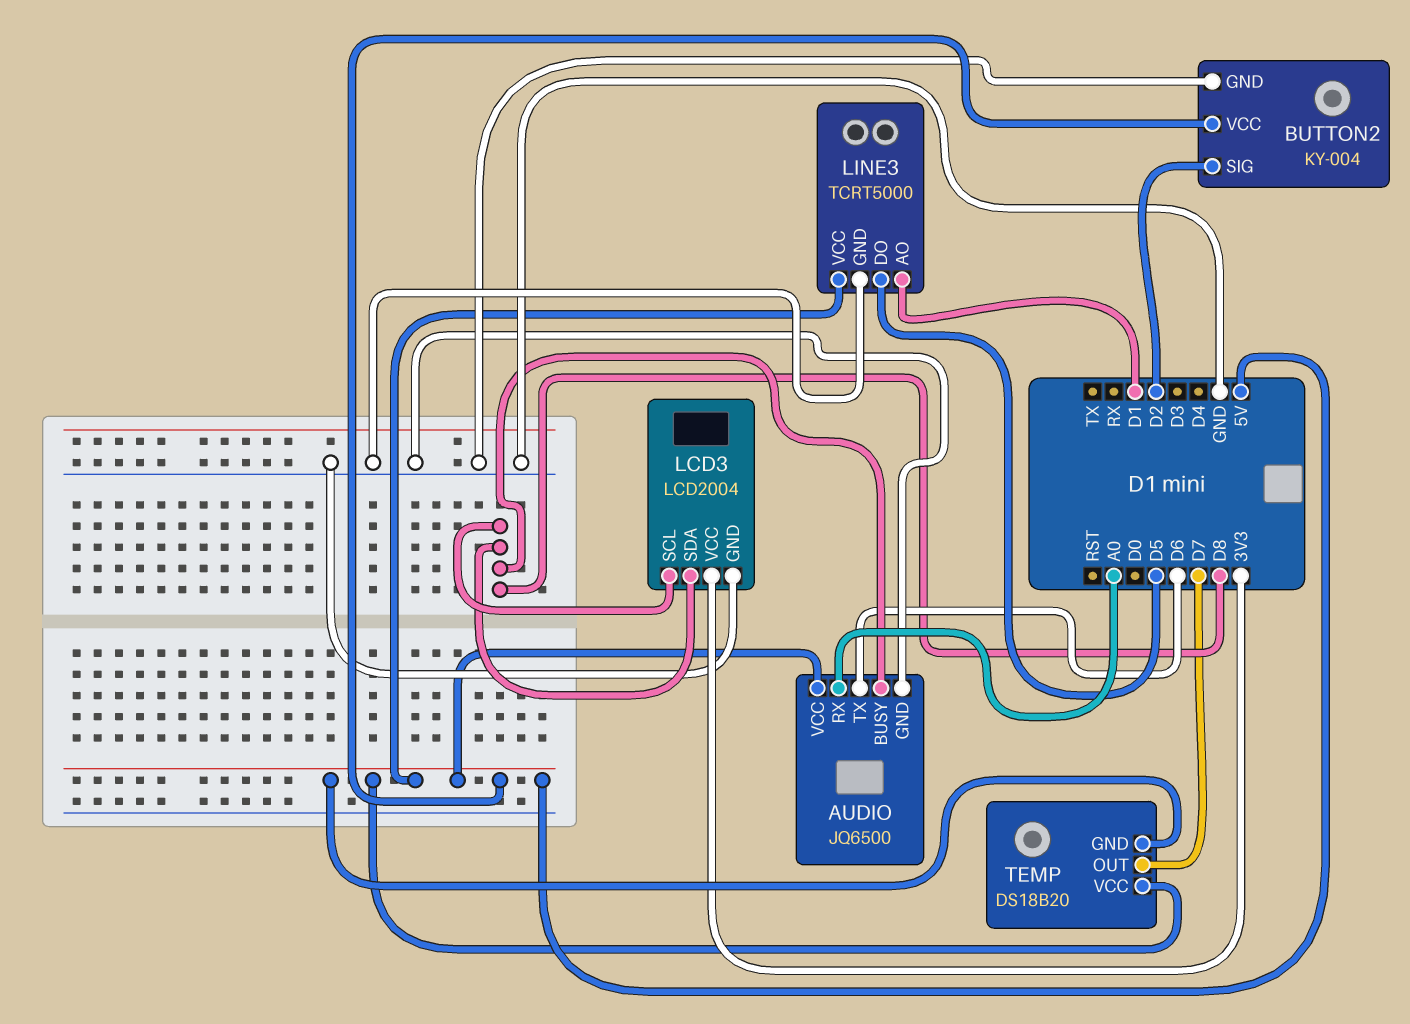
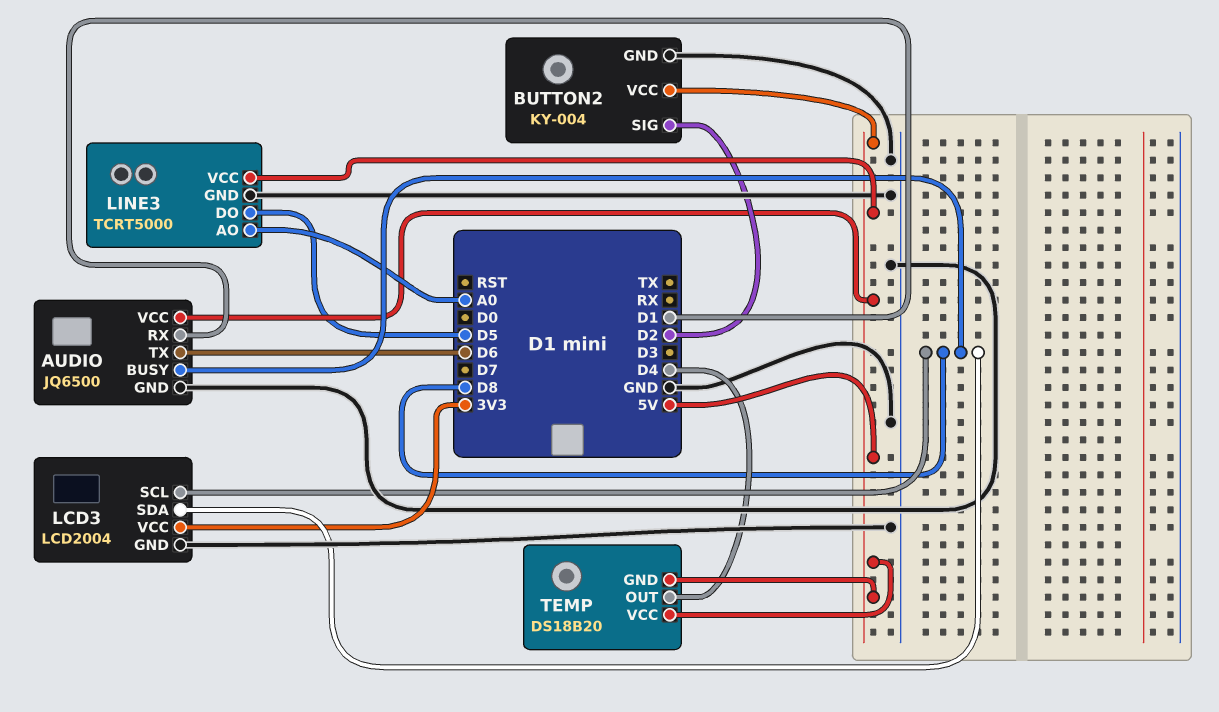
AUDIO pin RX: A0 -> D1
LINE3 pin AO: D1 -> A0
TEMP pin OUT: D7 -> D4

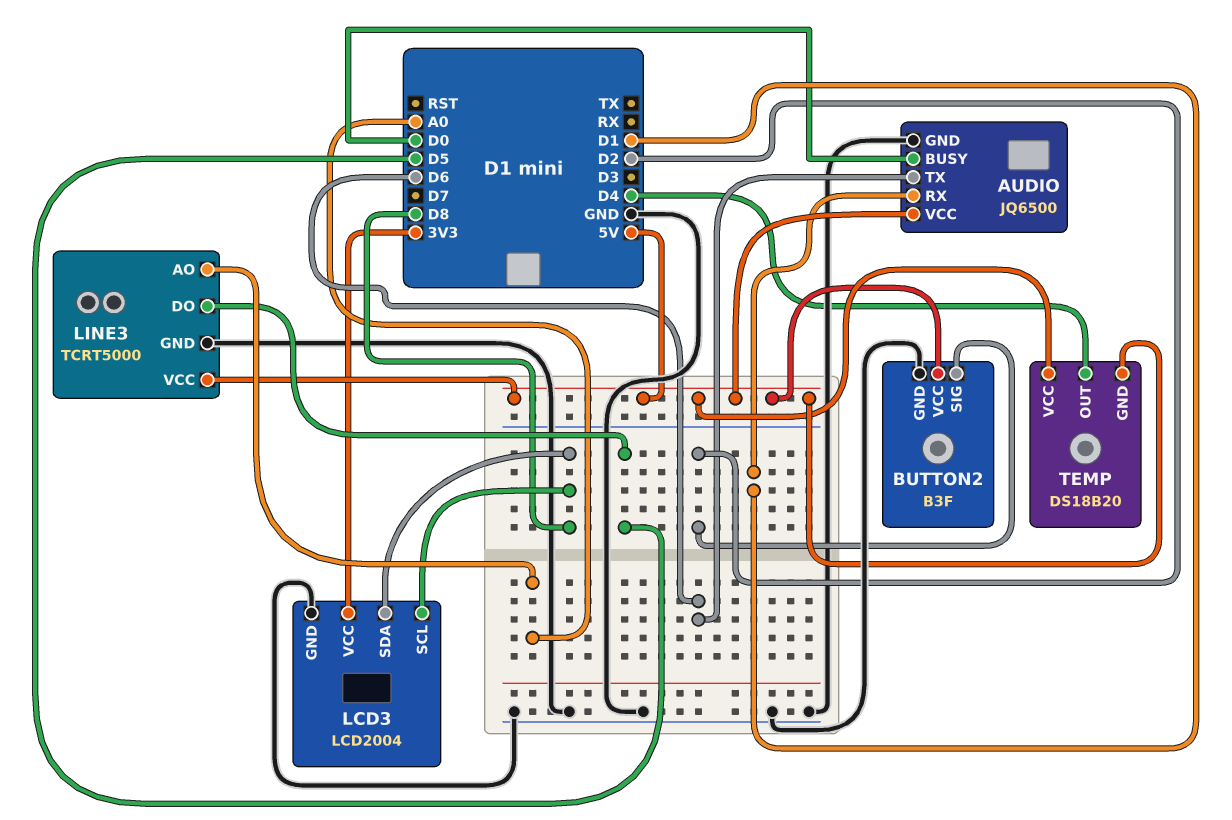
AUDIO pin BUSY: D8 -> D0
BUTTON2: KY-004 -> B3F

